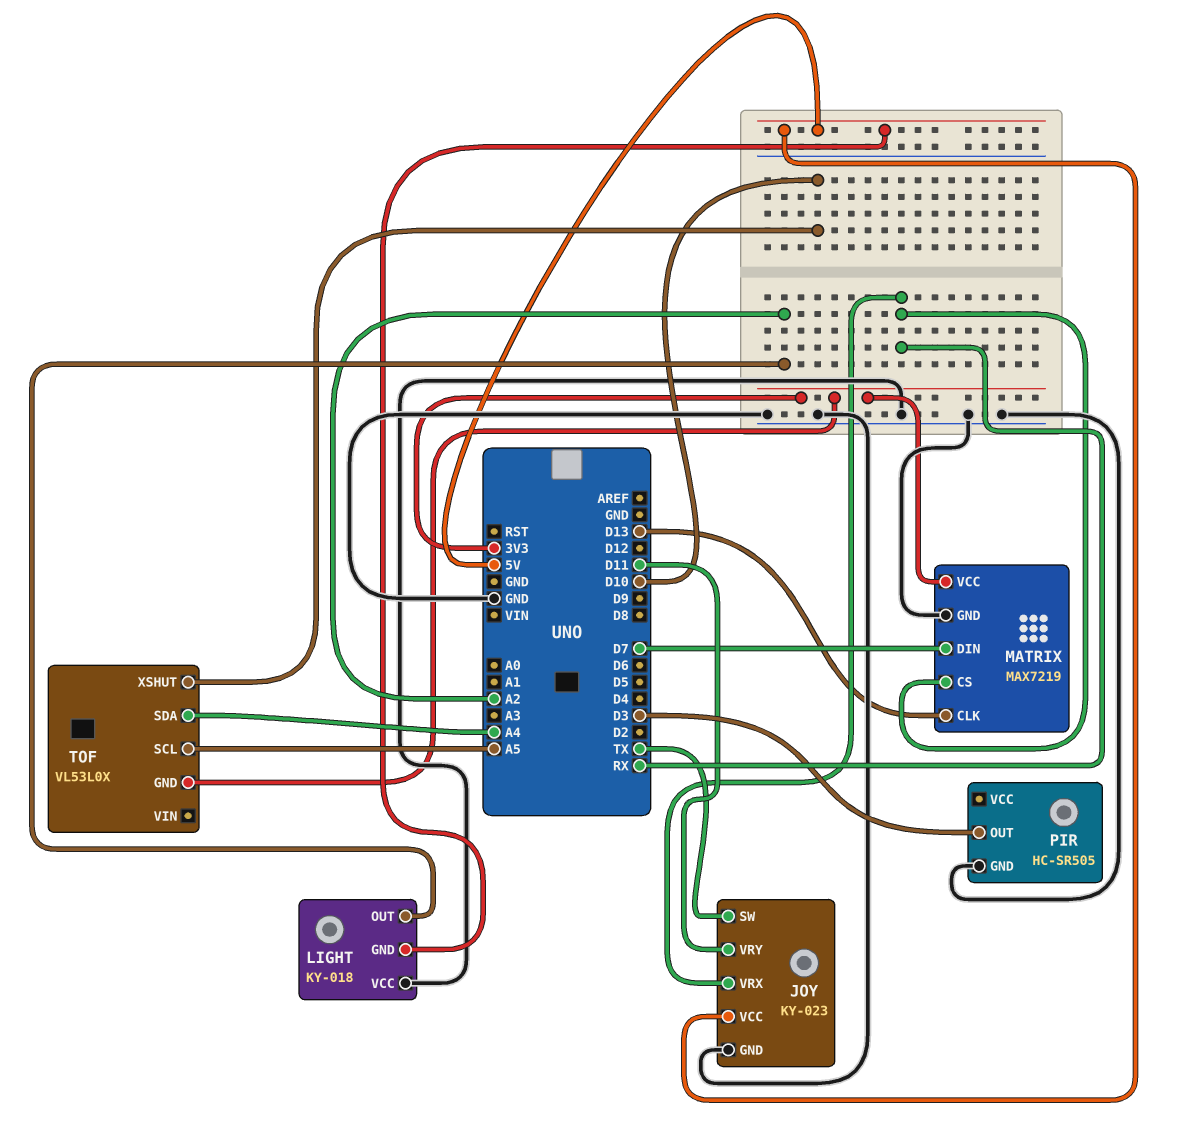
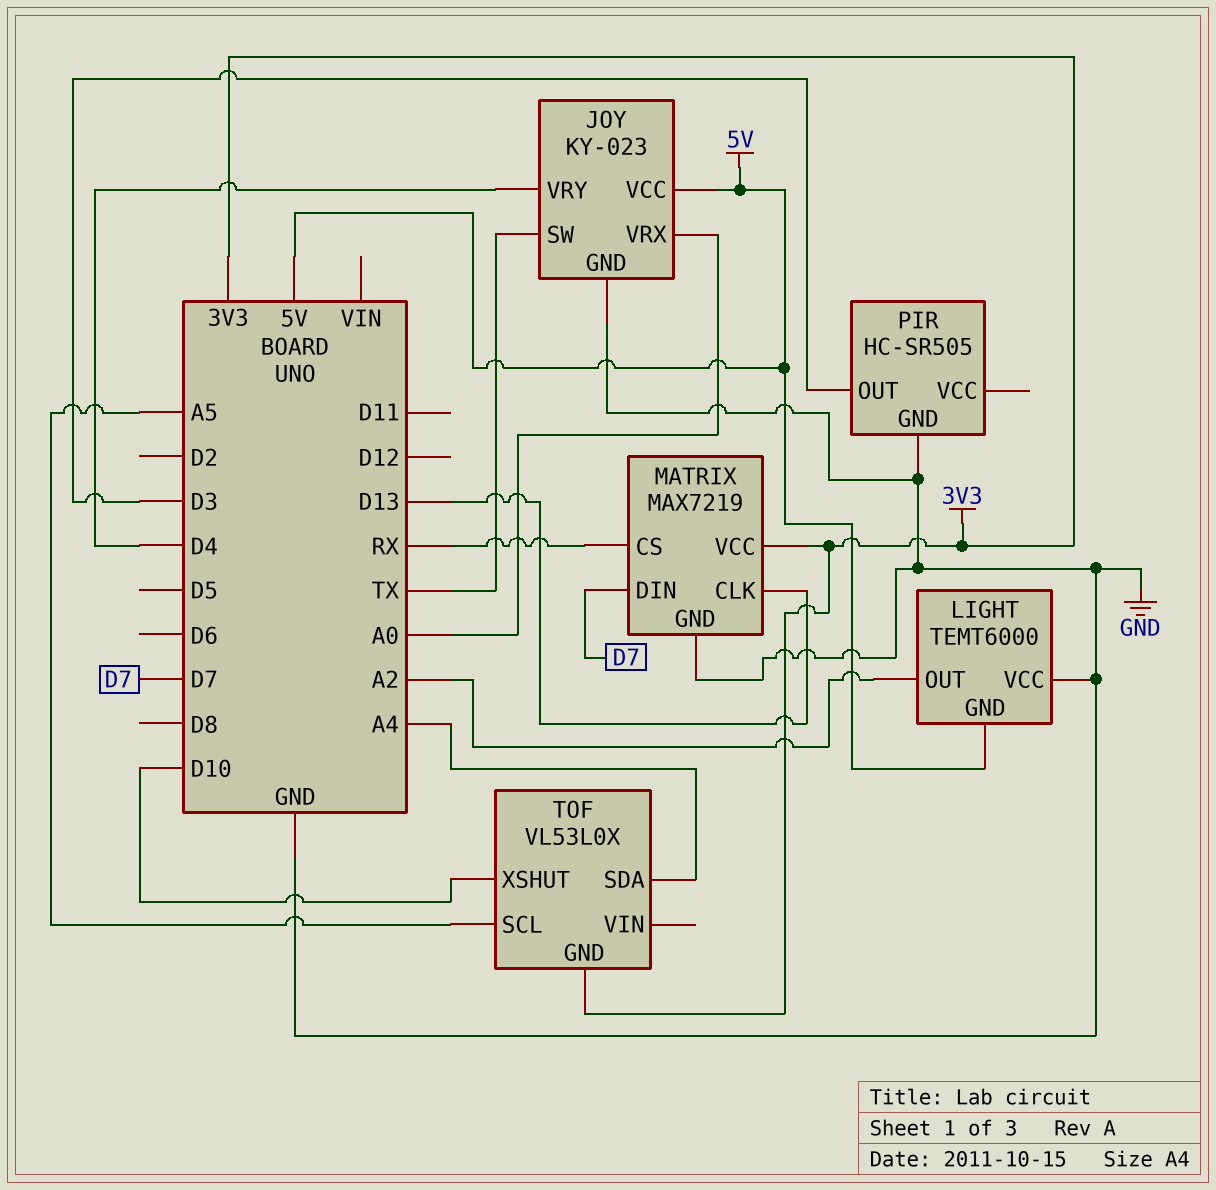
JOY pin VRX: RX -> A0
JOY pin VRY: D11 -> D4
LIGHT: KY-018 -> TEMT6000

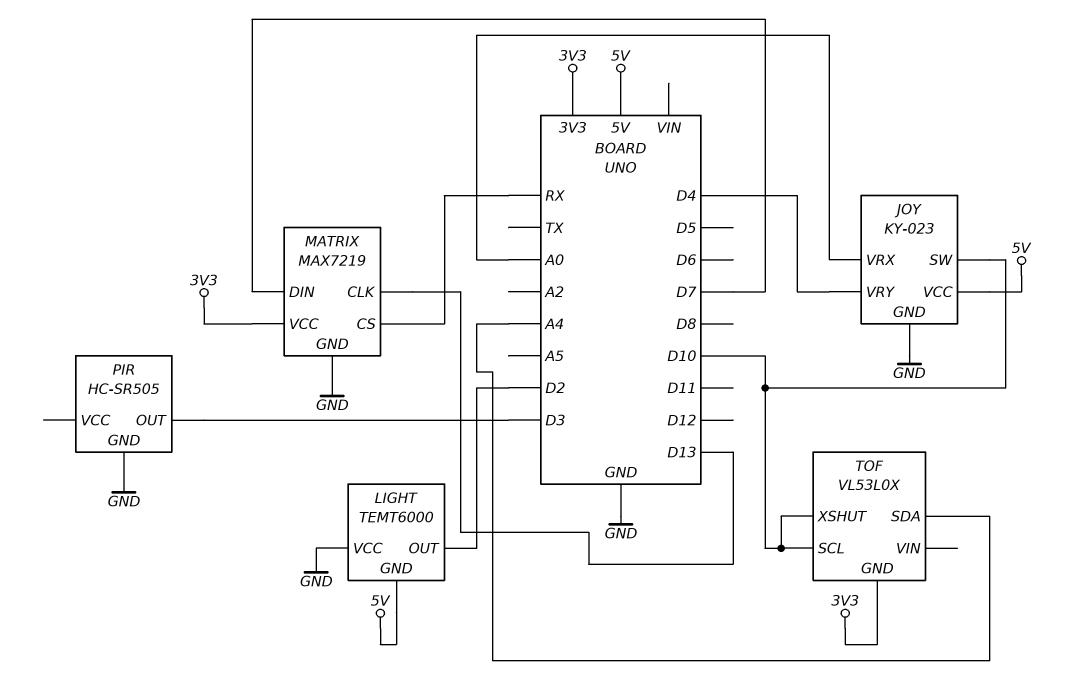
JOY pin SW: TX -> D10
LIGHT pin OUT: A2 -> D2
TOF pin SCL: A5 -> D10

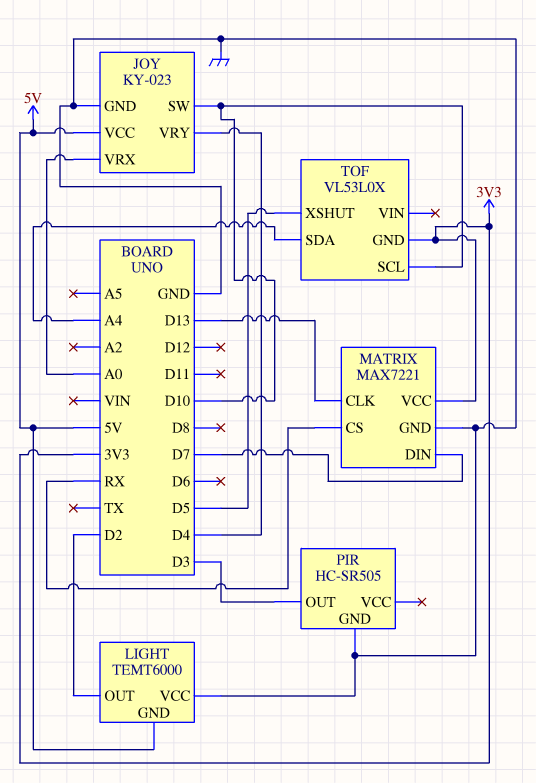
MATRIX: MAX7219 -> MAX7221
TOF pin XSHUT: D10 -> D5

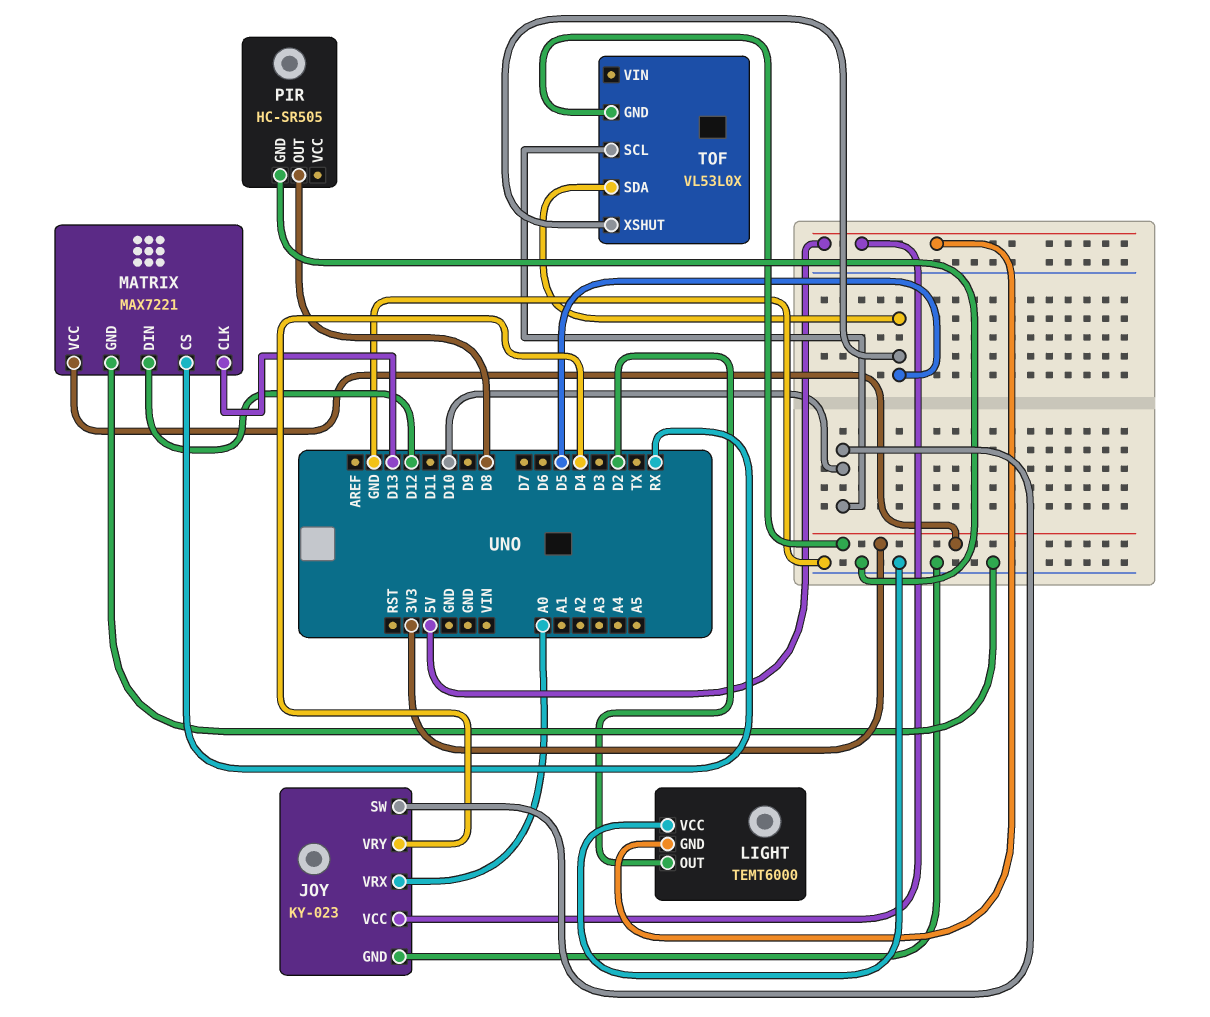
MATRIX pin DIN: D7 -> D12
PIR pin OUT: D3 -> D8
TOF pin SDA: A4 -> D5

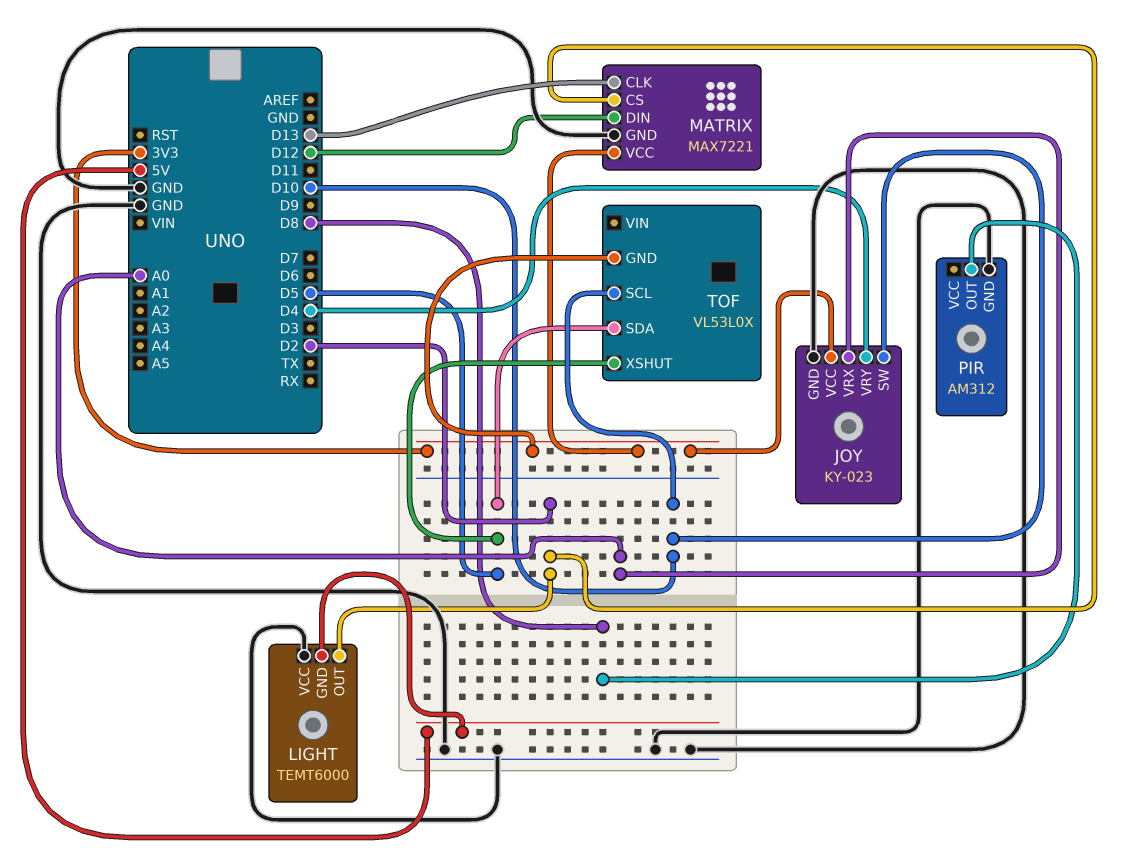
JOY pin VCC: 5V -> 3V3
MATRIX pin CS: RX -> D2
PIR: HC-SR505 -> AM312

